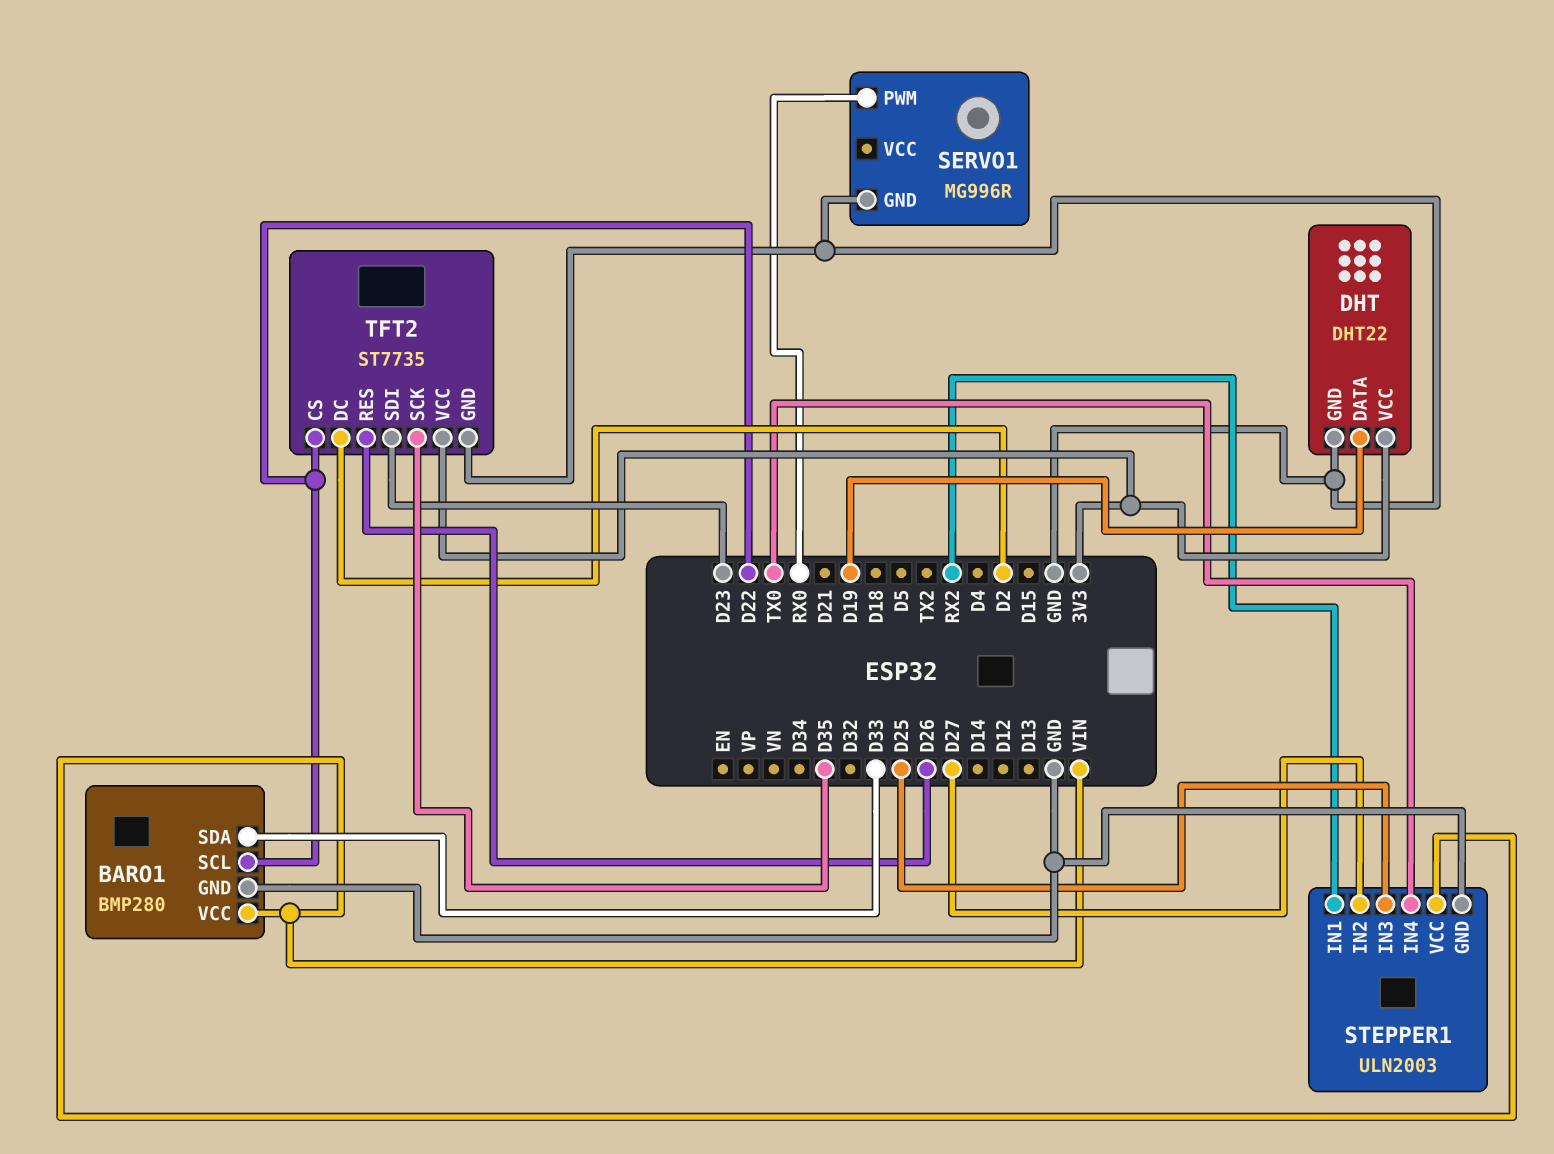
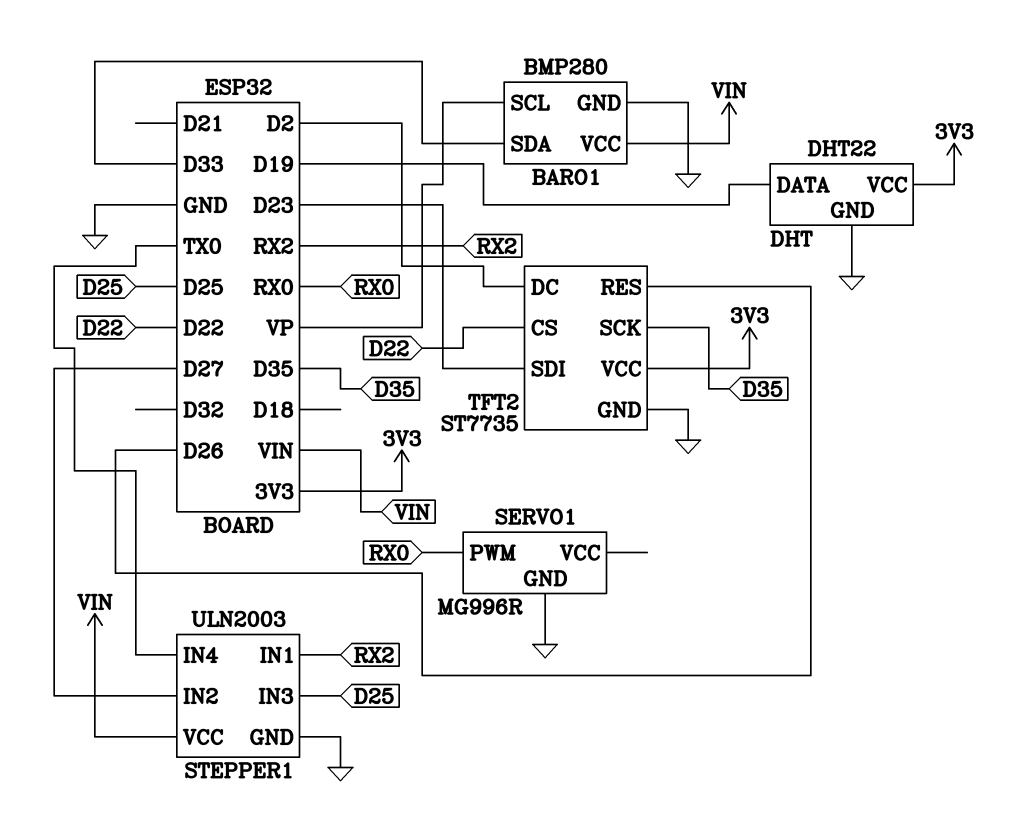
BARO1 pin SCL: D22 -> VP

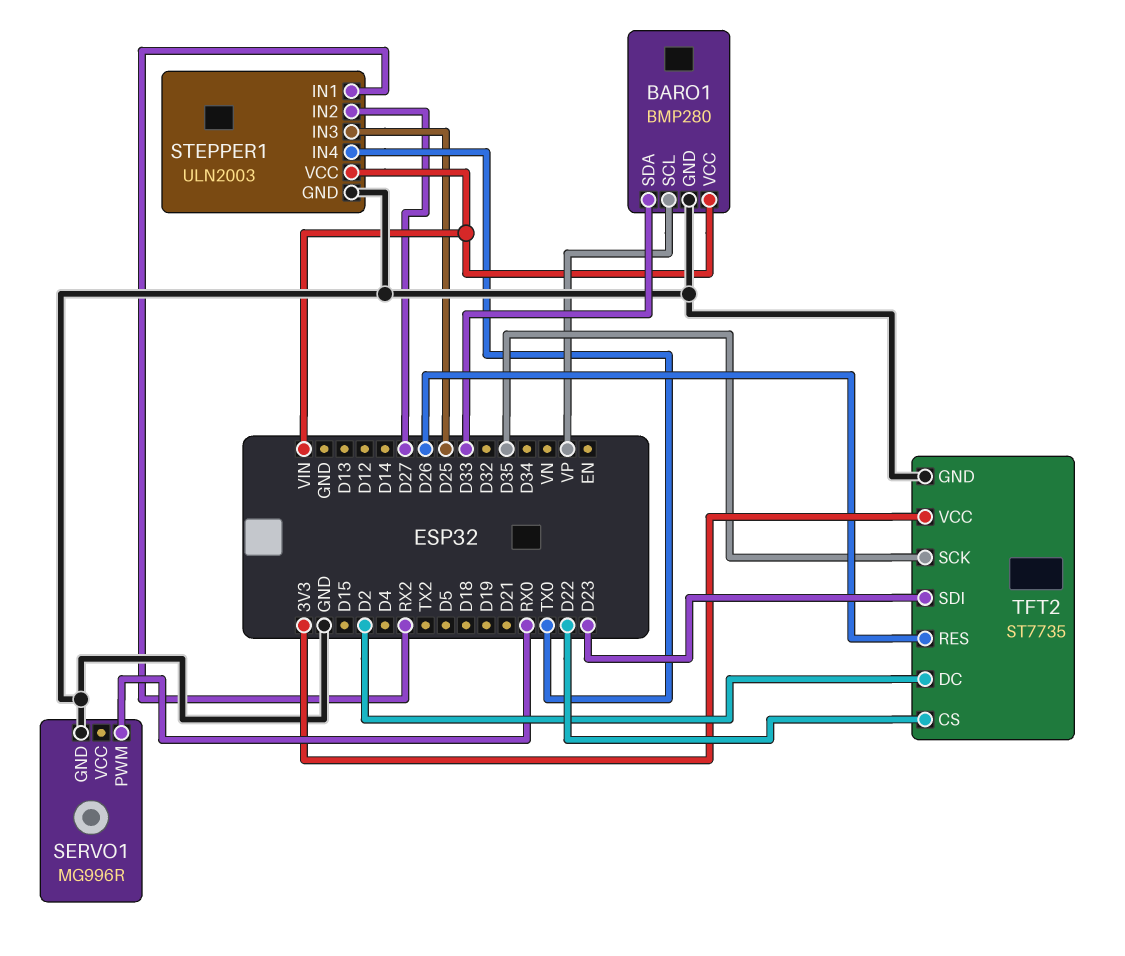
DHT: DHT22 -> none
DHT pin DATA: D19 -> none
DHT pin GND: GND -> none
DHT pin VCC: 3V3 -> none

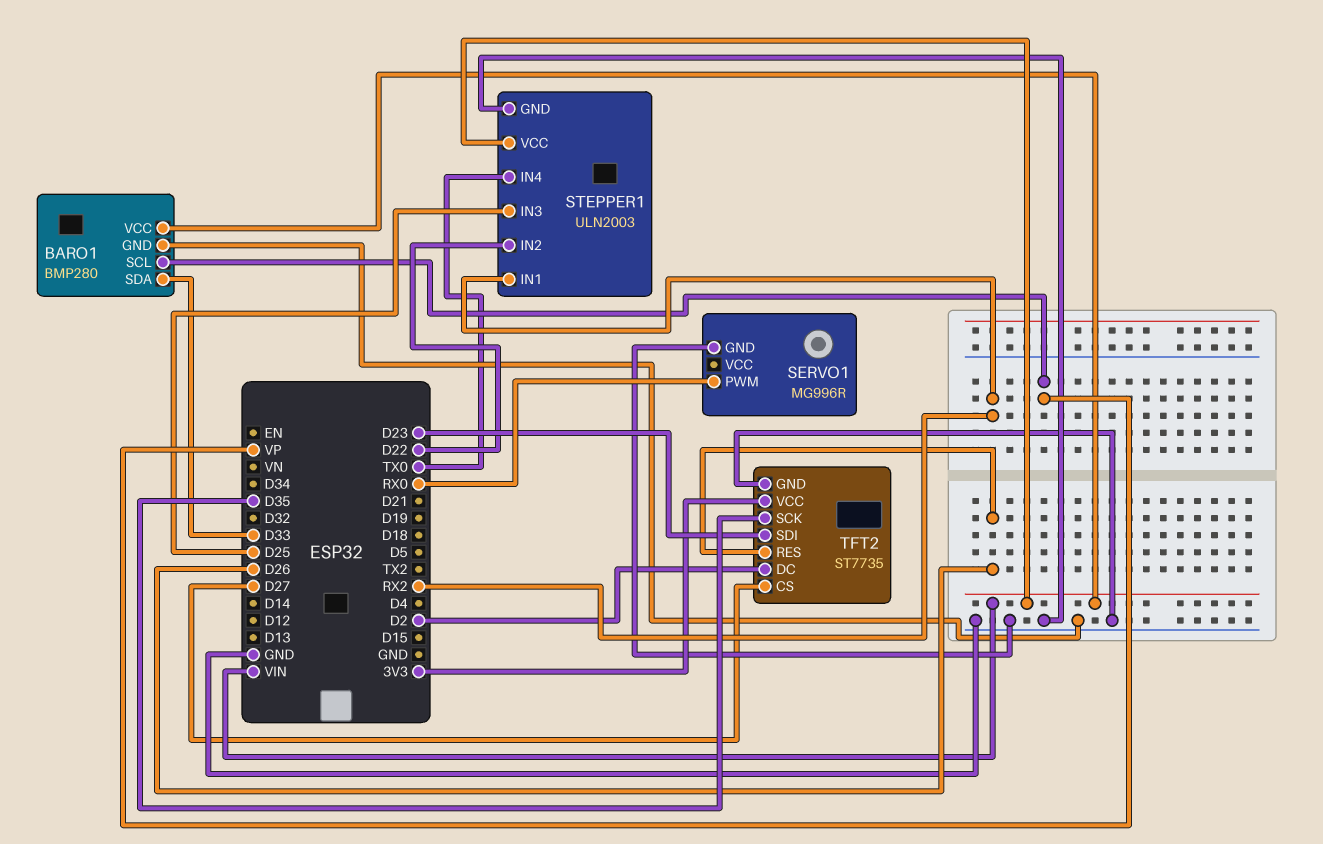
STEPPER1 pin IN2: D27 -> D22
TFT2 pin CS: D22 -> D27

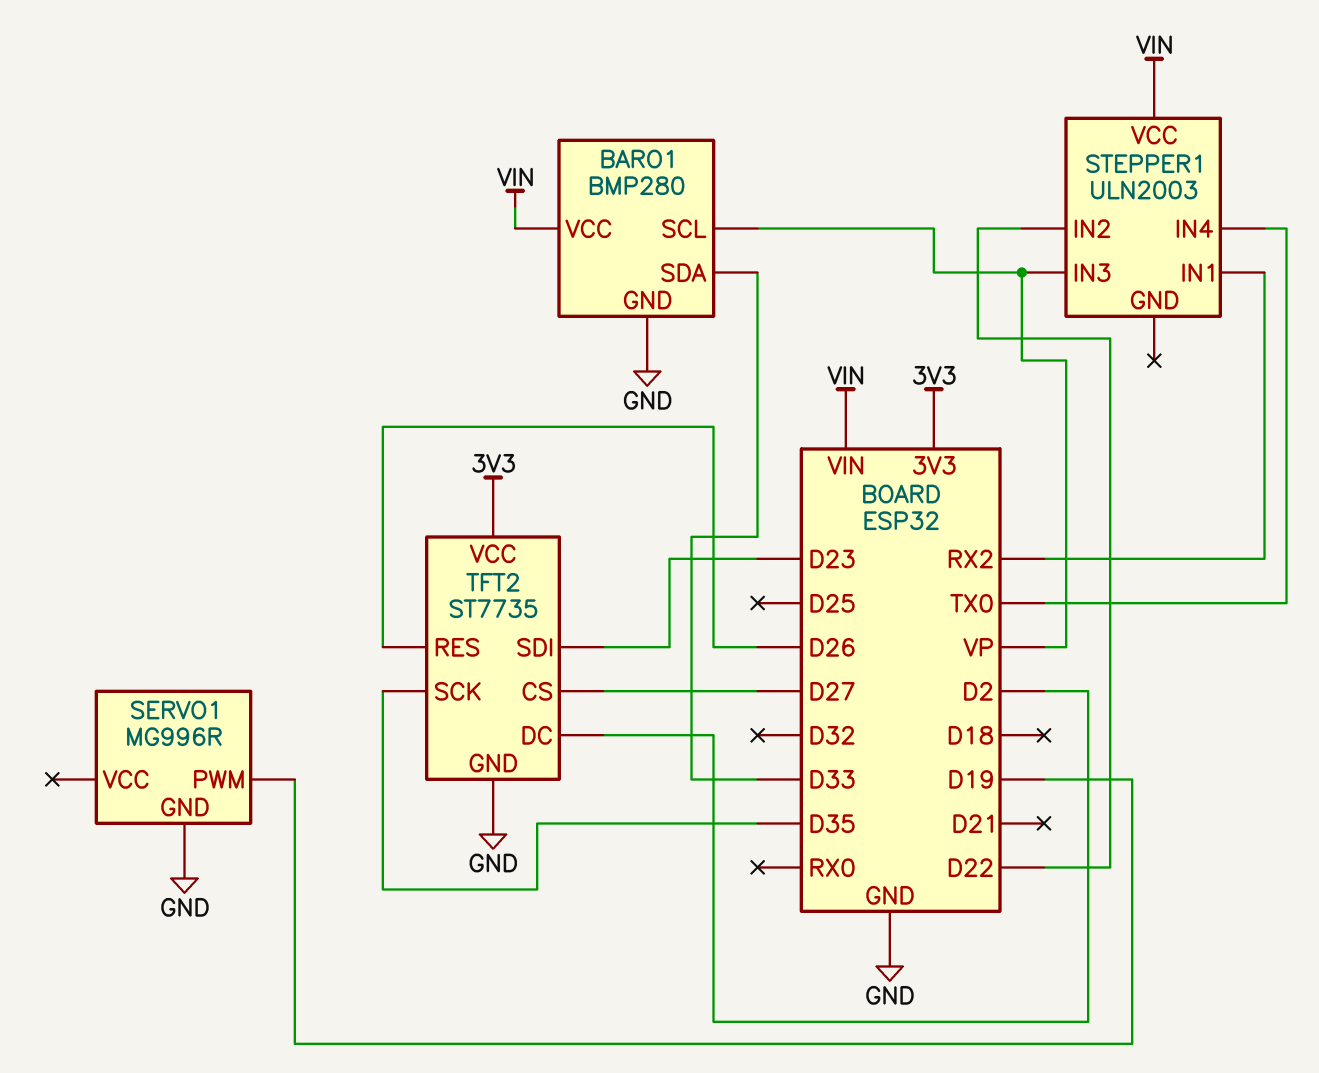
SERVO1 pin PWM: RX0 -> D19
STEPPER1 pin GND: GND -> none
STEPPER1 pin IN3: D25 -> VP

